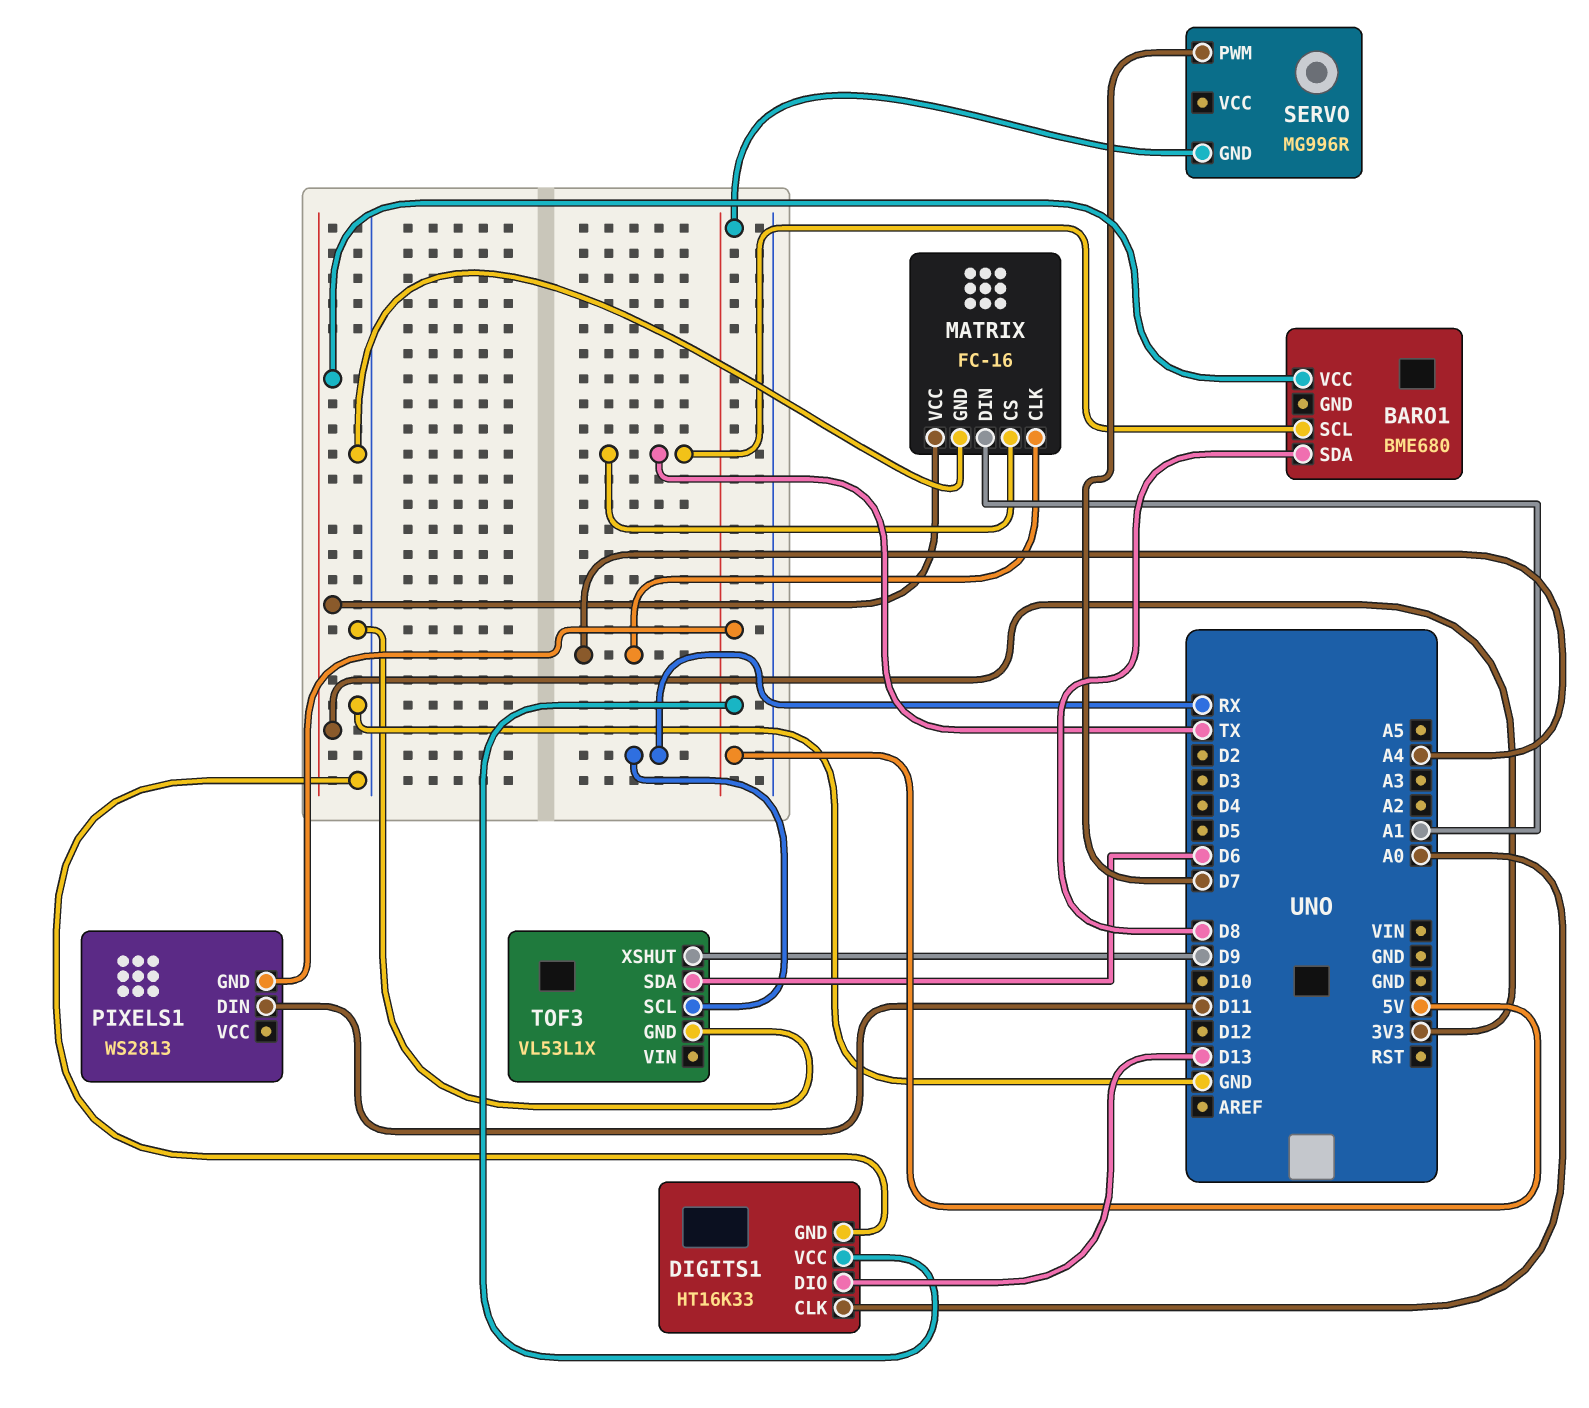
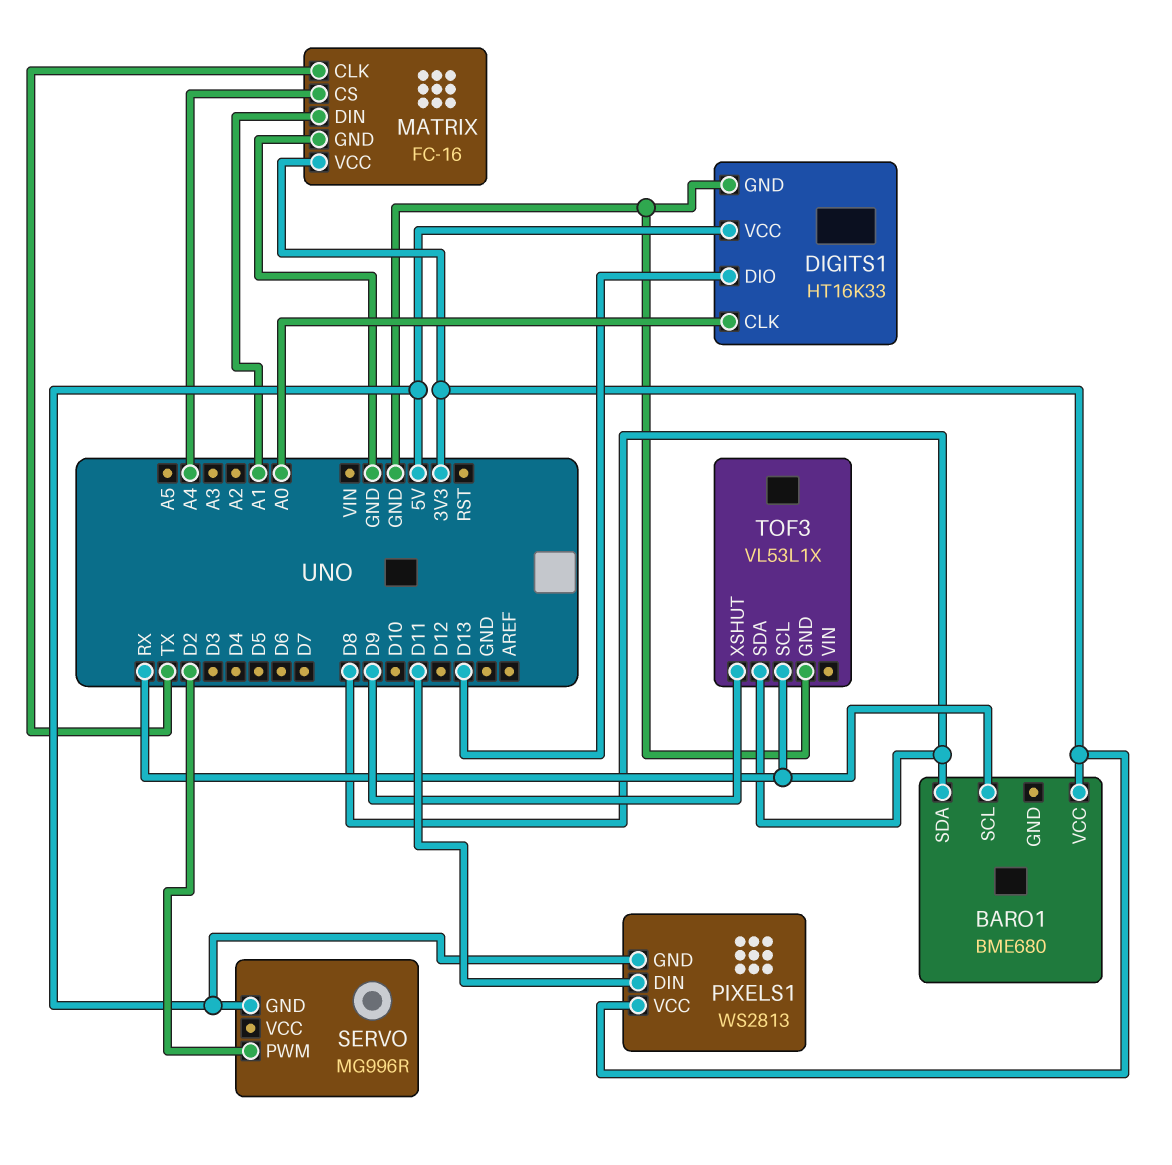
BARO1 pin SCL: TX -> RX
MATRIX pin CLK: A4 -> TX
MATRIX pin CS: TX -> A4
PIXELS1 pin VCC: none -> 3V3
SERVO pin PWM: D7 -> D2
TOF3 pin SDA: D6 -> D8

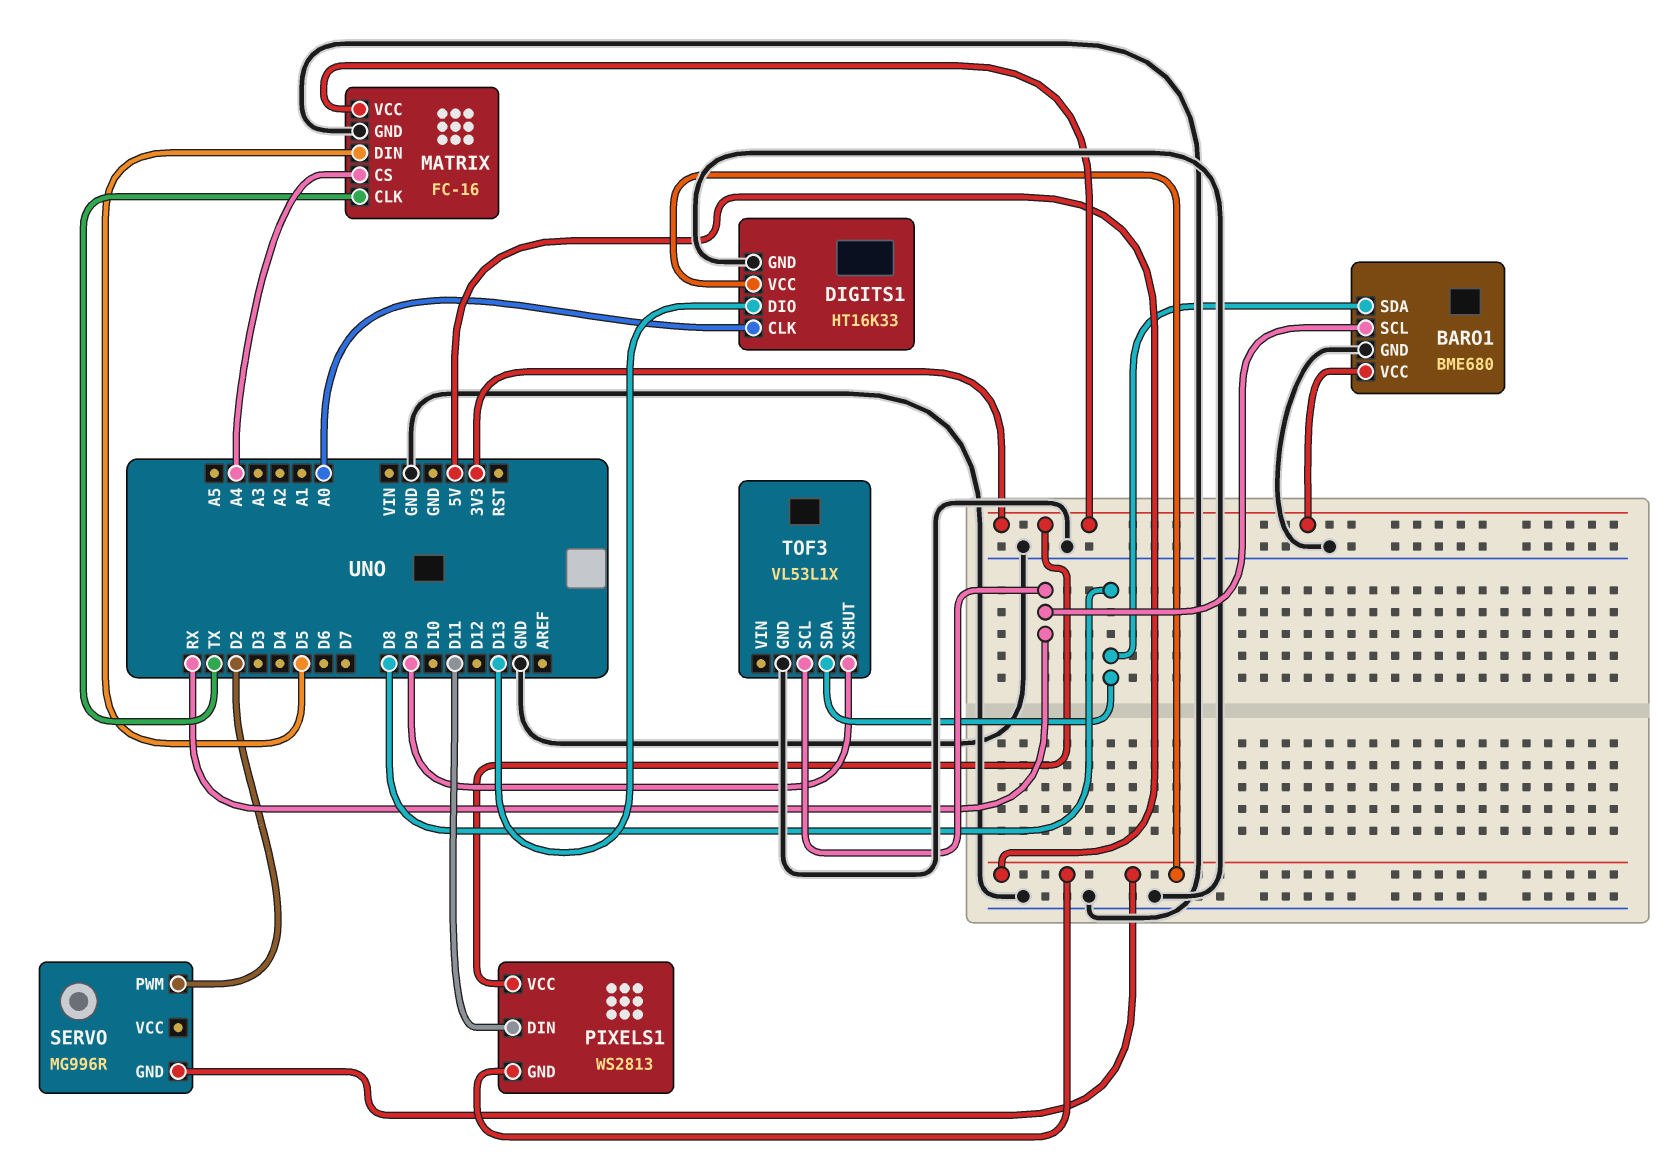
BARO1 pin GND: none -> GND
MATRIX pin DIN: A1 -> D5

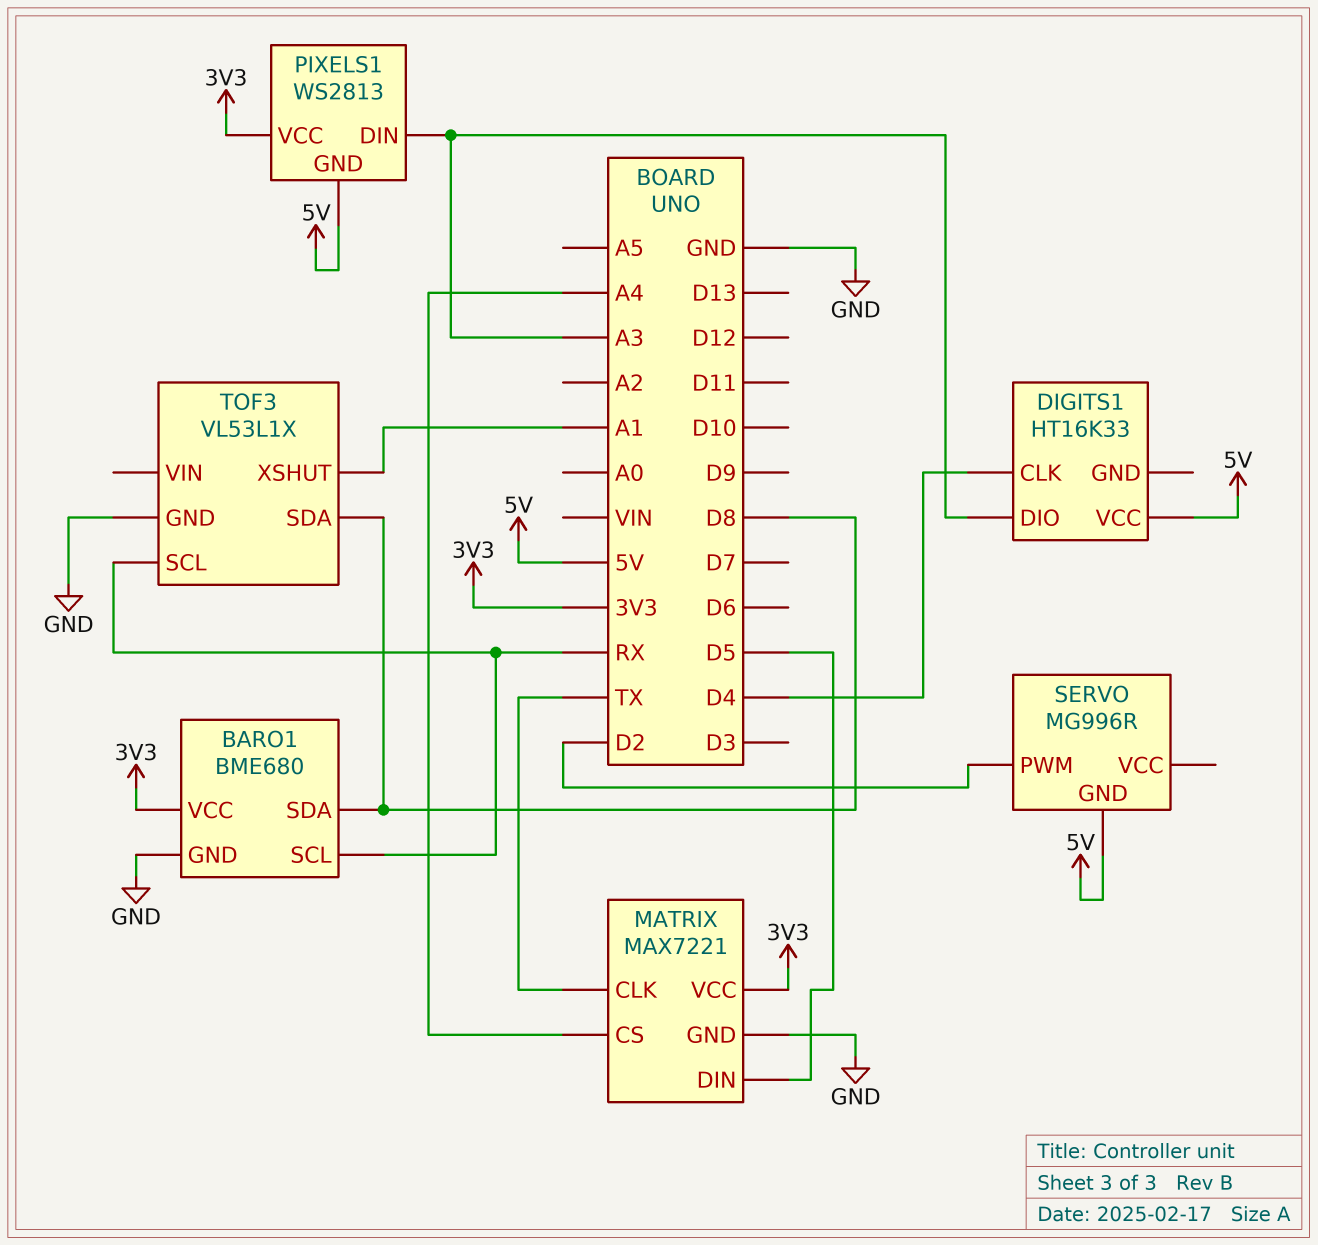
DIGITS1 pin CLK: A0 -> D4
DIGITS1 pin DIO: D13 -> A3
DIGITS1 pin GND: GND -> none
MATRIX: FC-16 -> MAX7221
PIXELS1 pin DIN: D11 -> A3
TOF3 pin XSHUT: D9 -> A1

